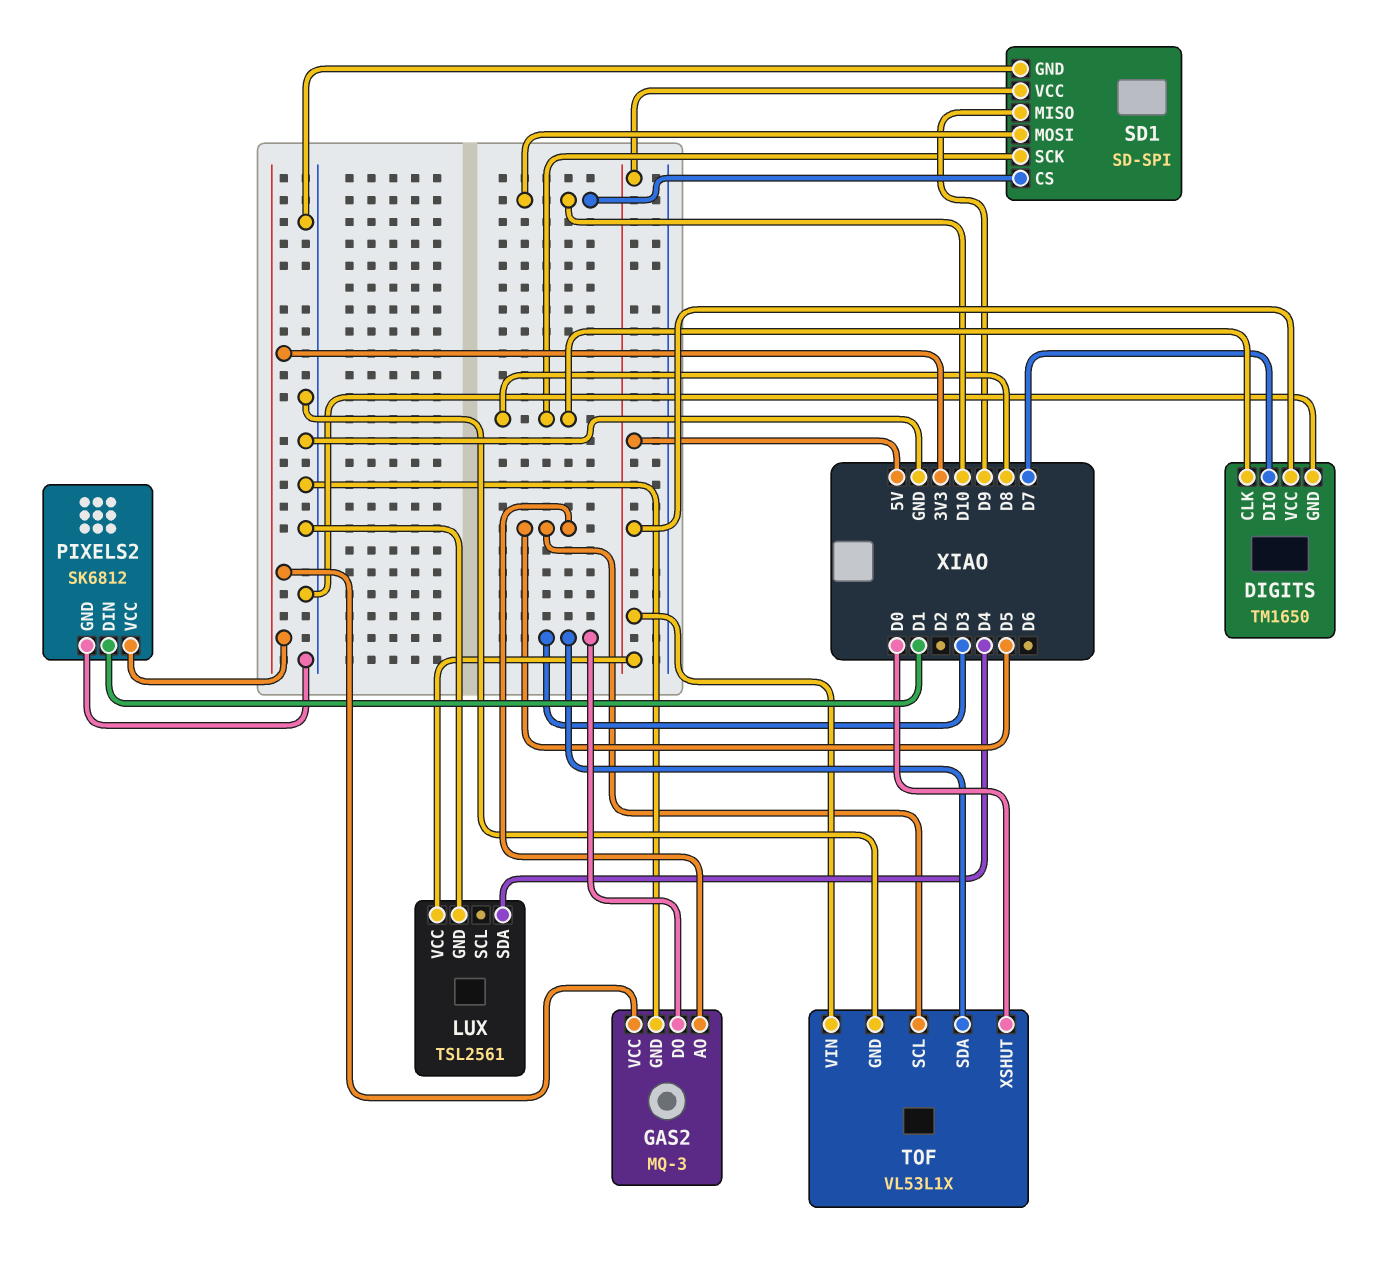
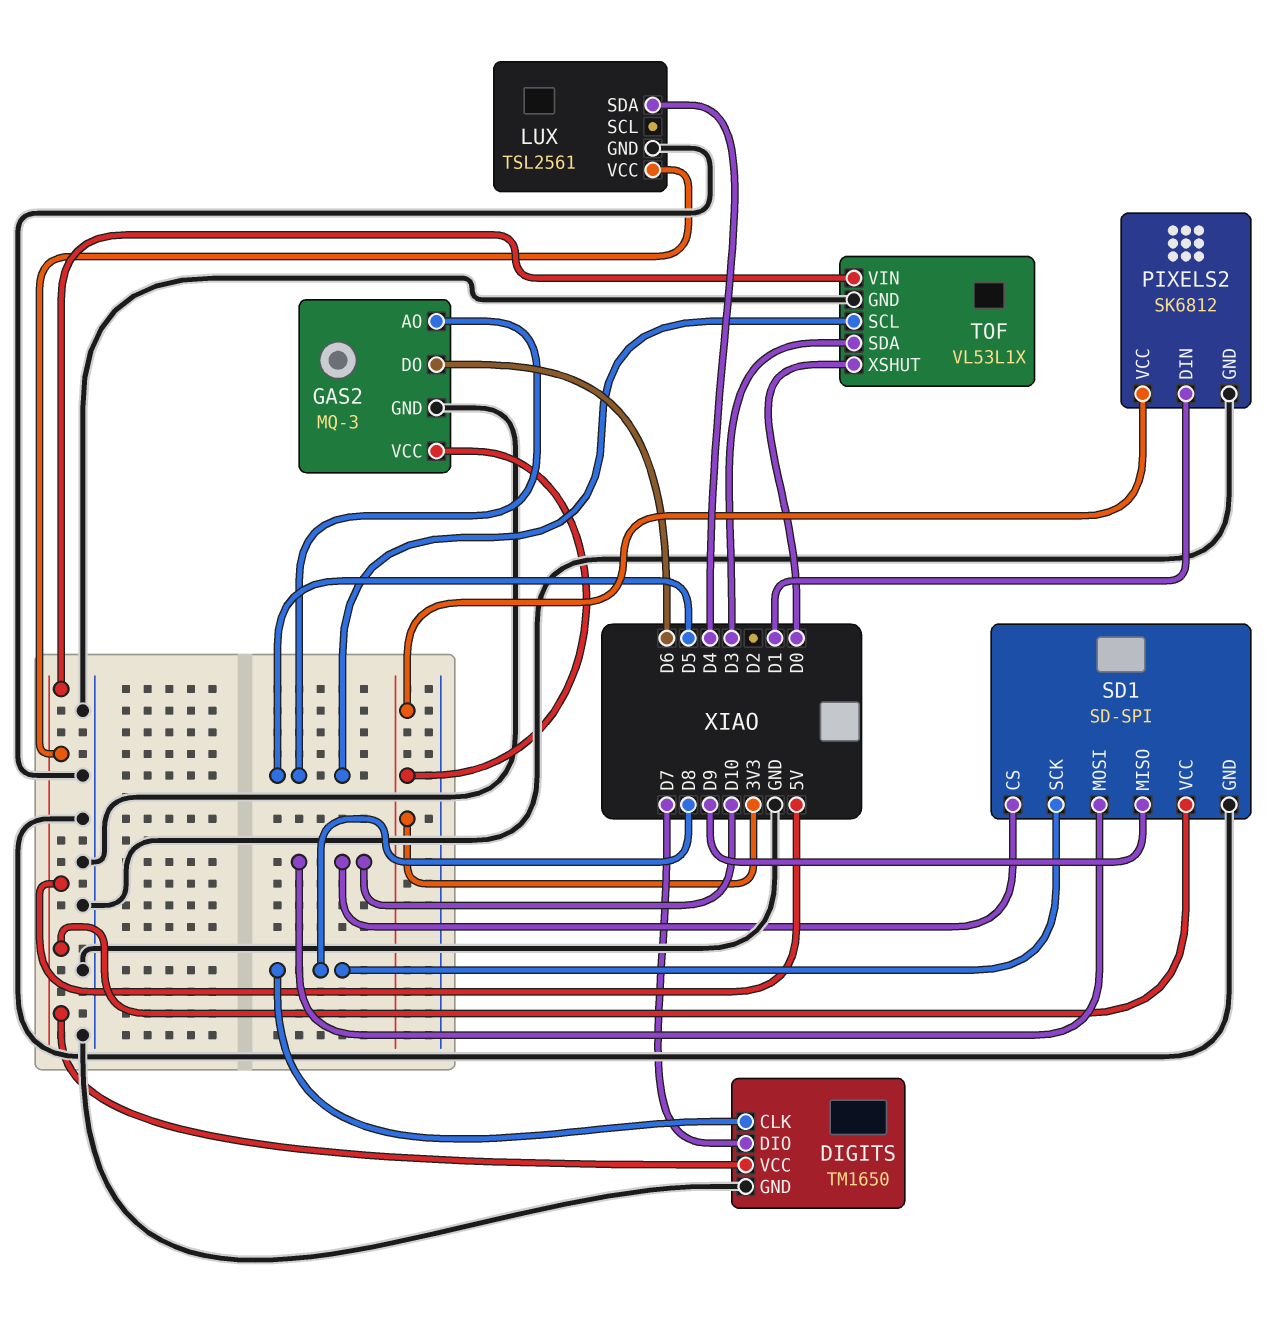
GAS2 pin DO: D3 -> D6

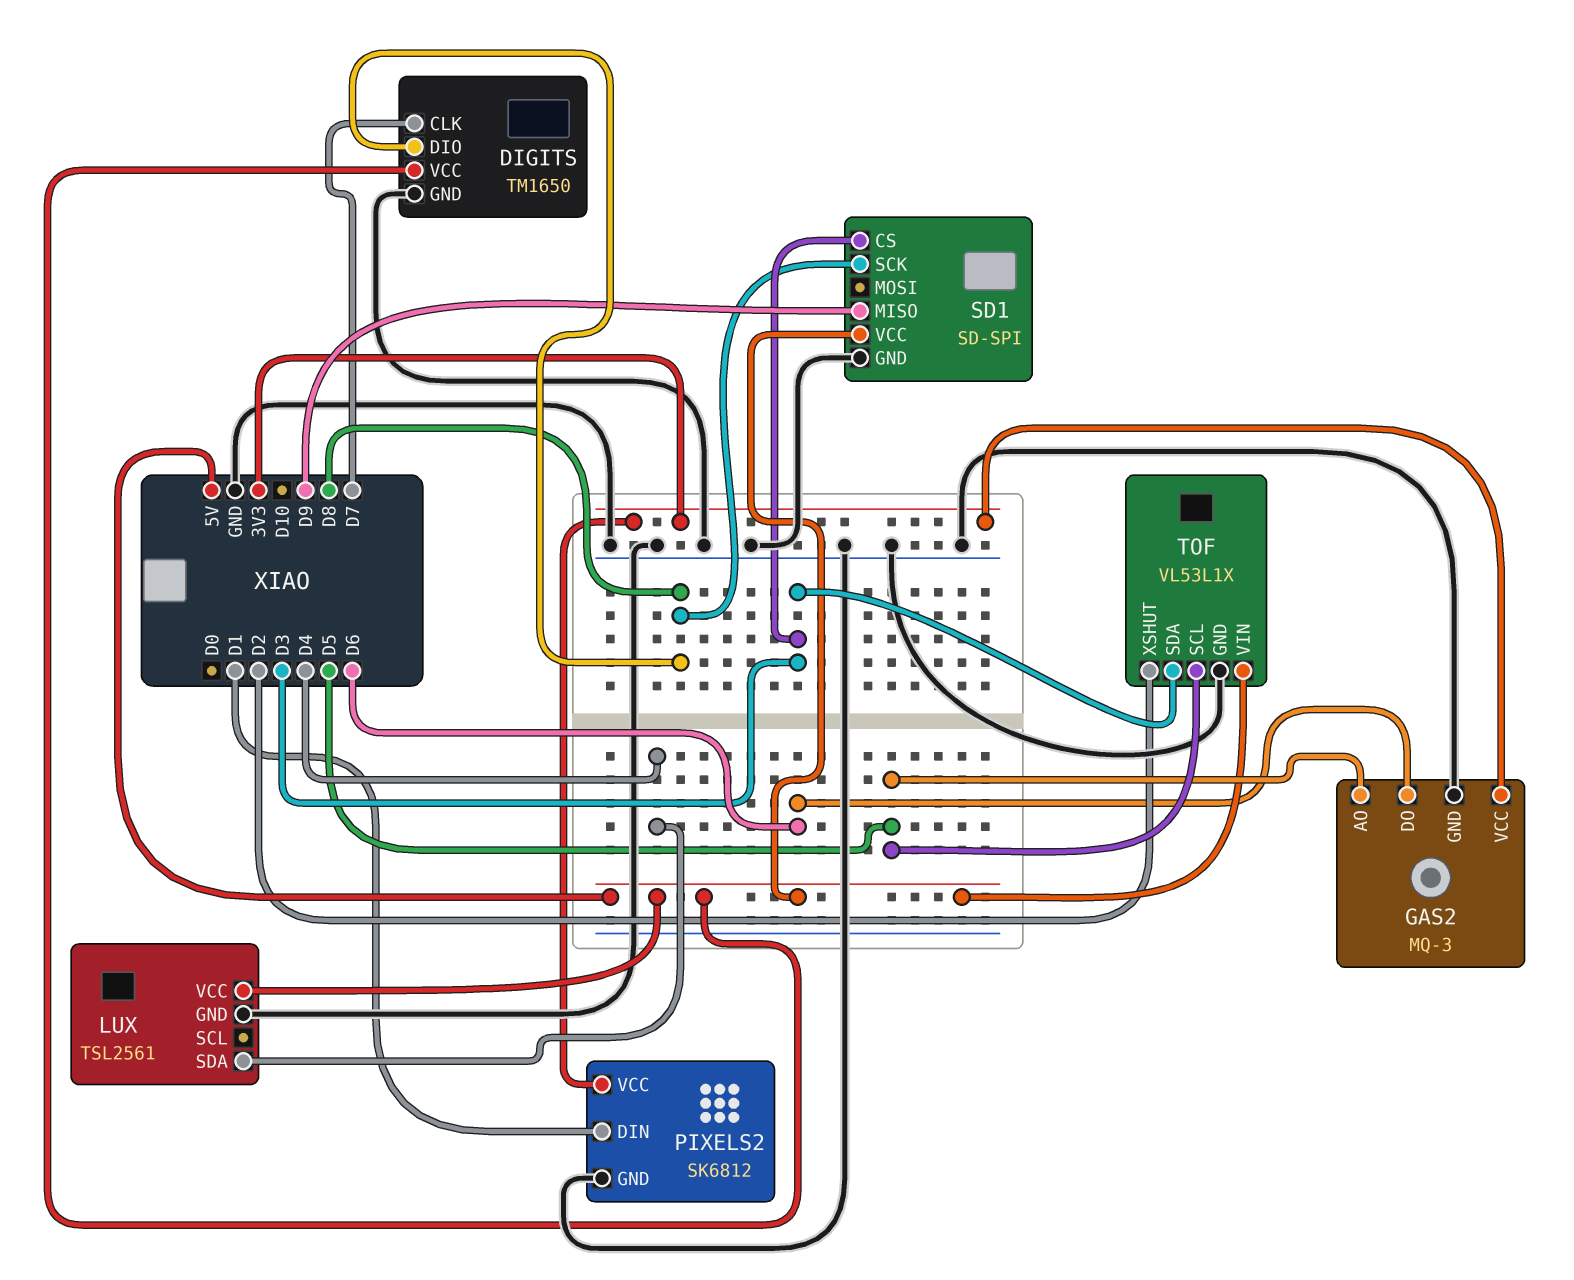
DIGITS pin CLK: D8 -> D7
DIGITS pin DIO: D7 -> D8
SD1 pin CS: D10 -> D3
SD1 pin MOSI: D10 -> none
TOF pin XSHUT: D0 -> D2

